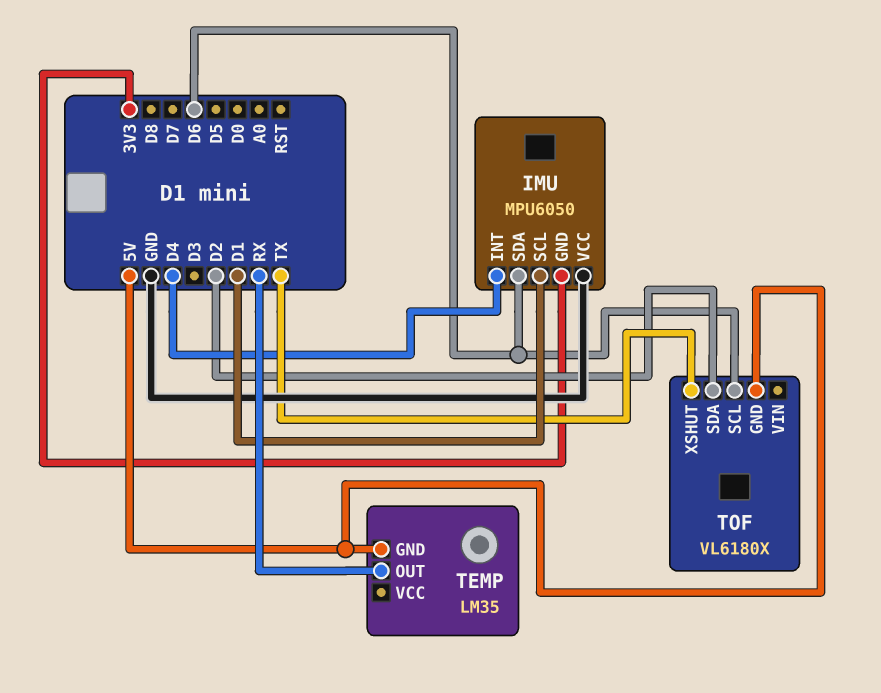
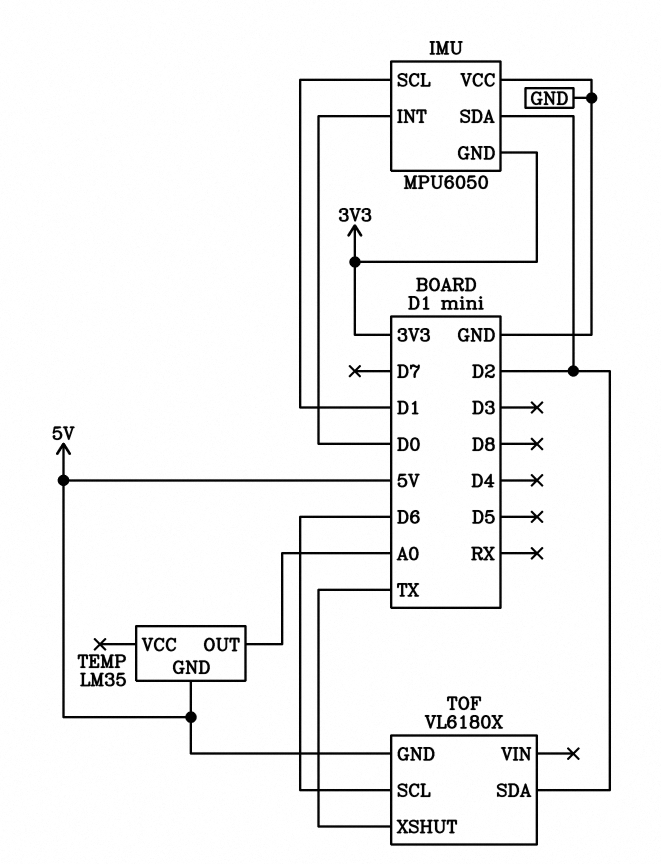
IMU pin INT: D4 -> D0
IMU pin SDA: D6 -> D2
TEMP pin OUT: RX -> A0

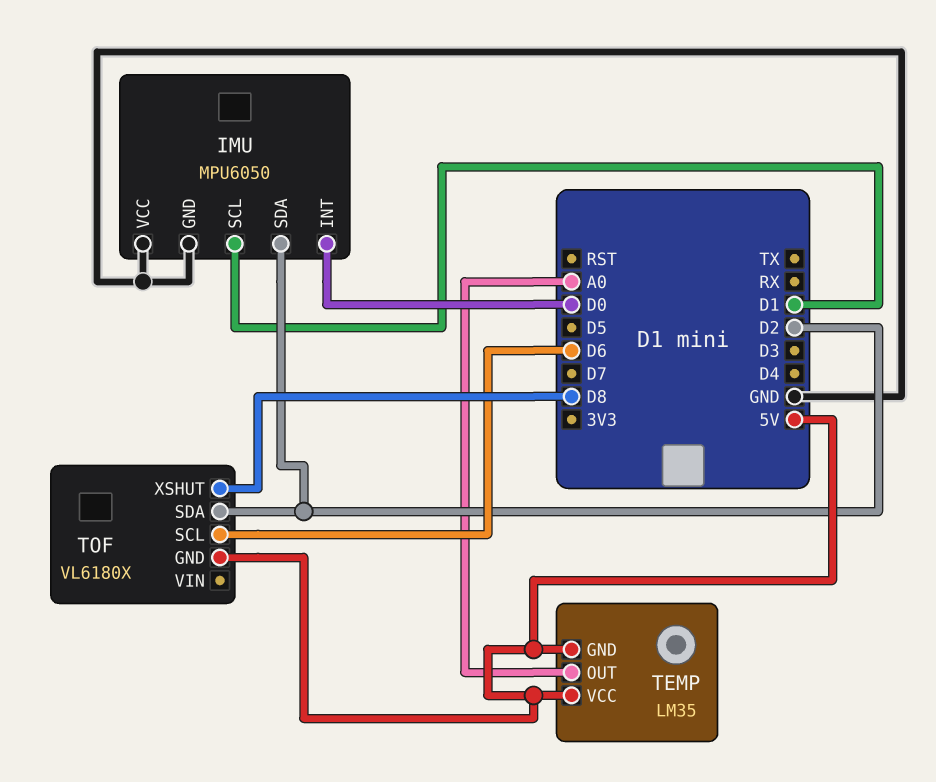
IMU pin GND: 3V3 -> GND
TEMP pin VCC: none -> 5V
TOF pin XSHUT: TX -> D8

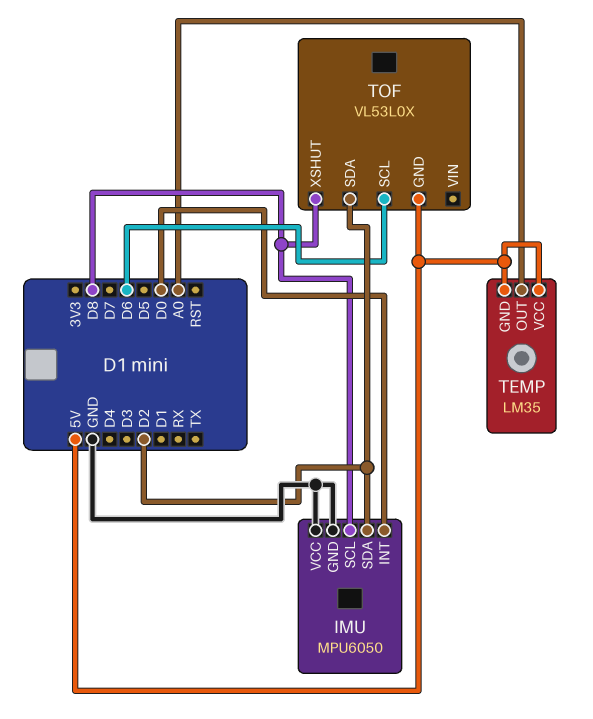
IMU pin SCL: D1 -> D8
TOF: VL6180X -> VL53L0X

